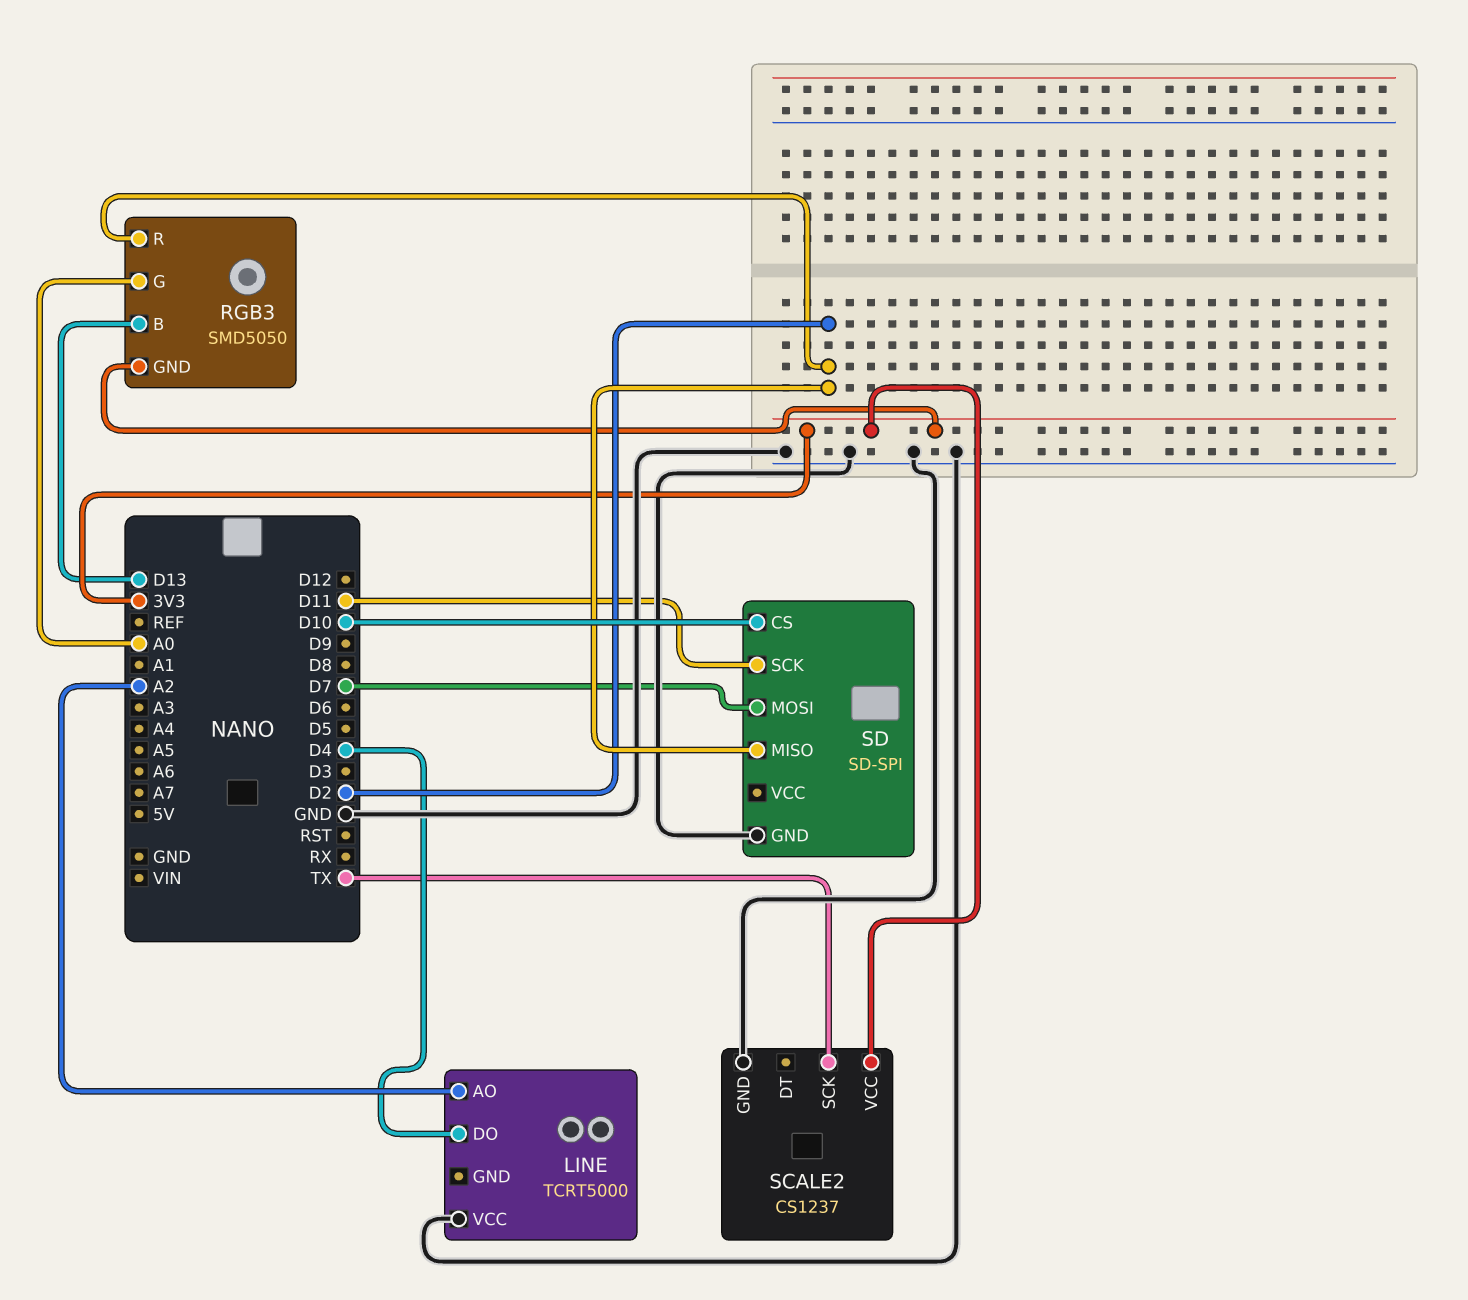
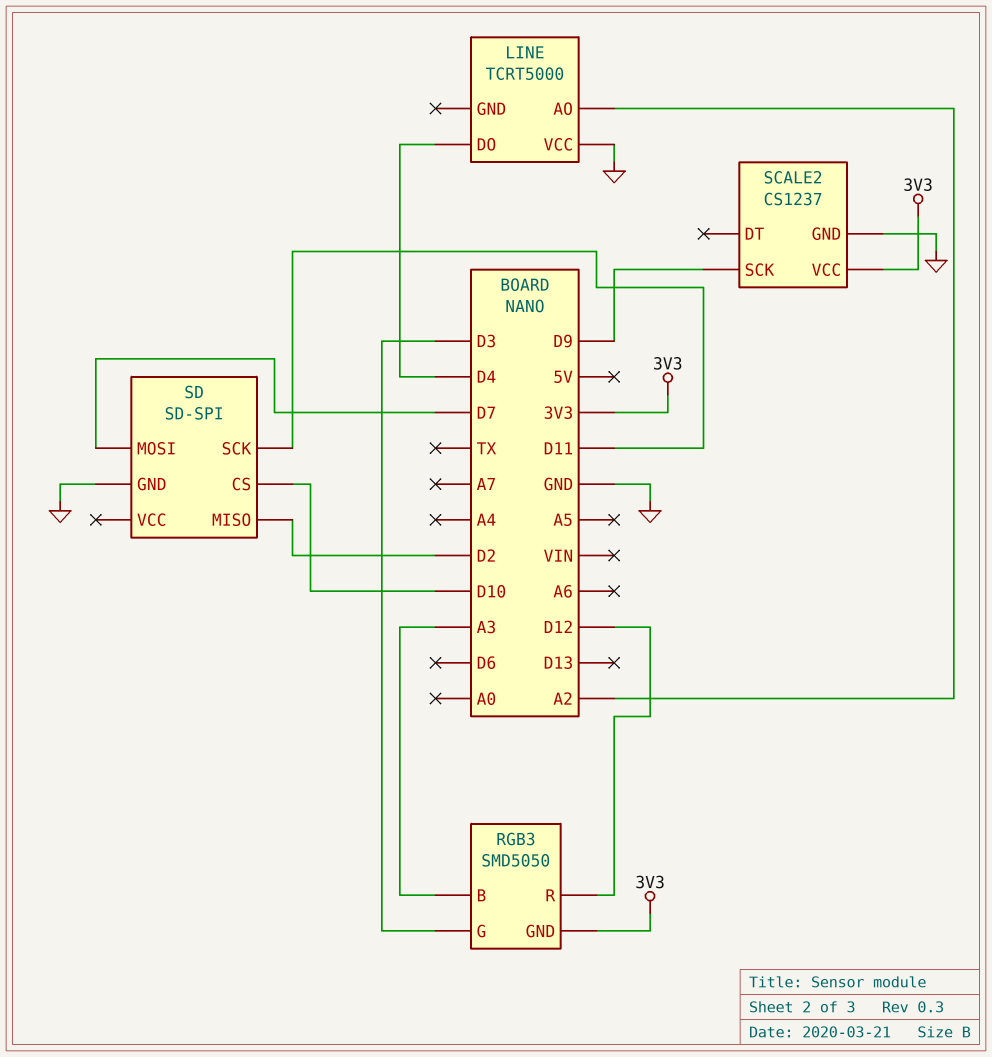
RGB3 pin B: D13 -> A3
RGB3 pin G: A0 -> D3
RGB3 pin R: D2 -> D12
SCALE2 pin SCK: TX -> D9

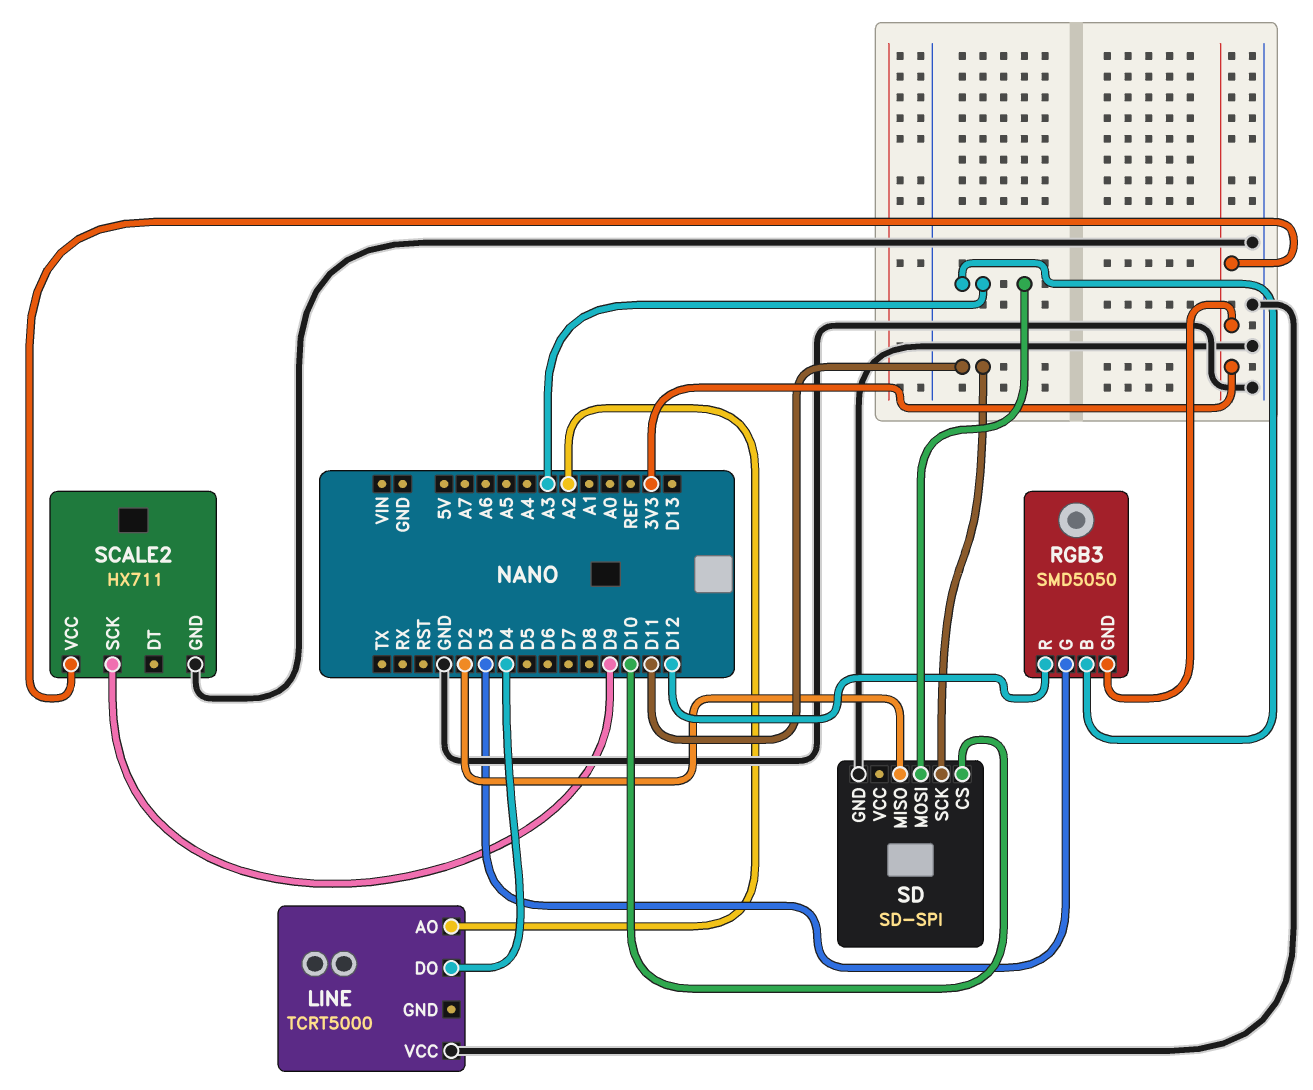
SCALE2: CS1237 -> HX711
SD pin MOSI: D7 -> A3

